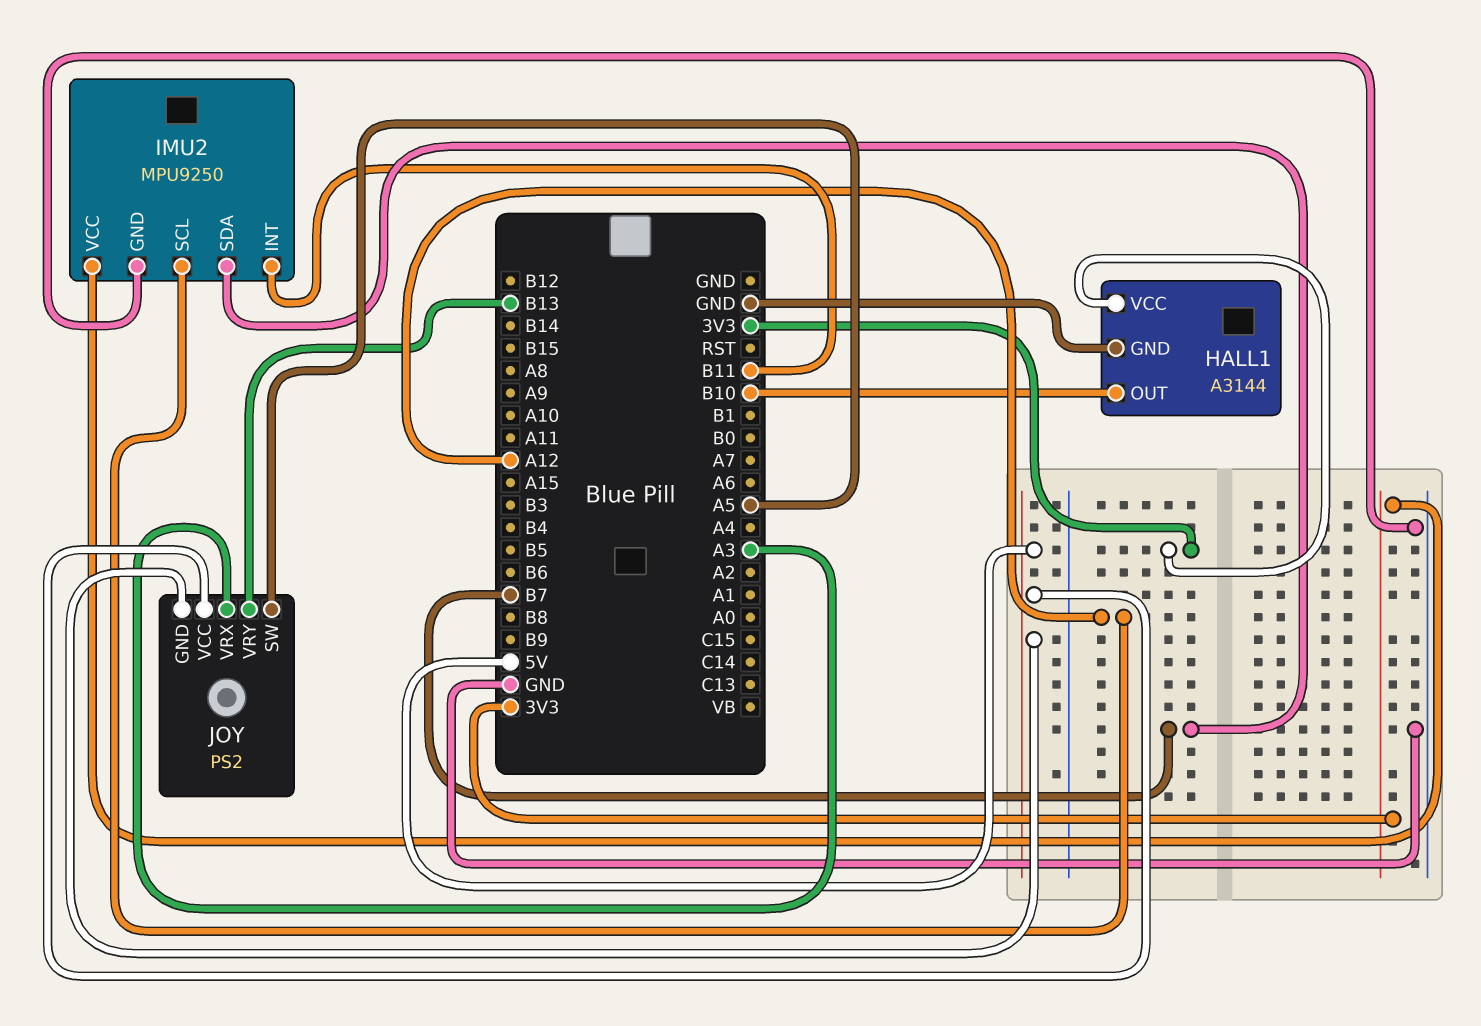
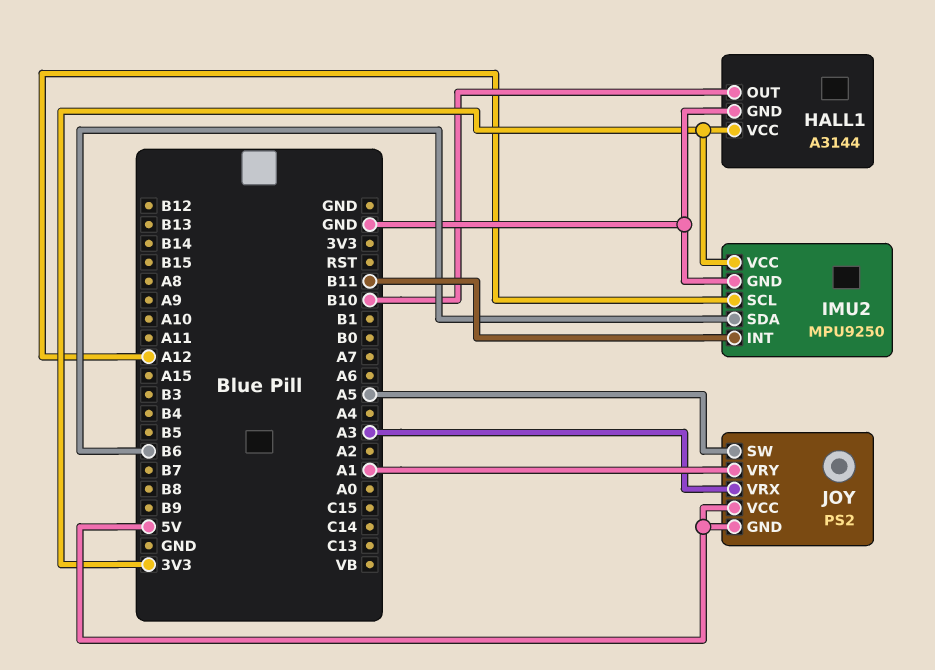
IMU2 pin SDA: B7 -> B6
JOY pin VRY: B13 -> A1

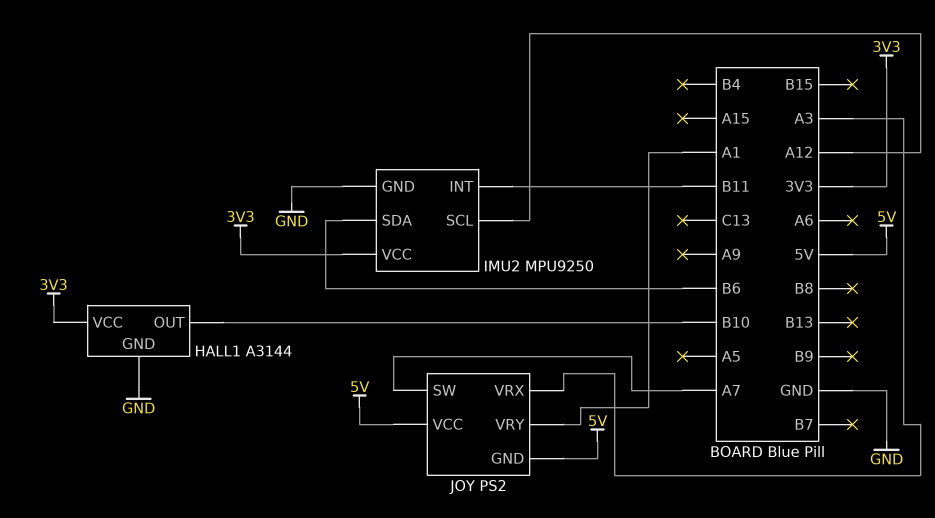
JOY pin SW: A5 -> A7

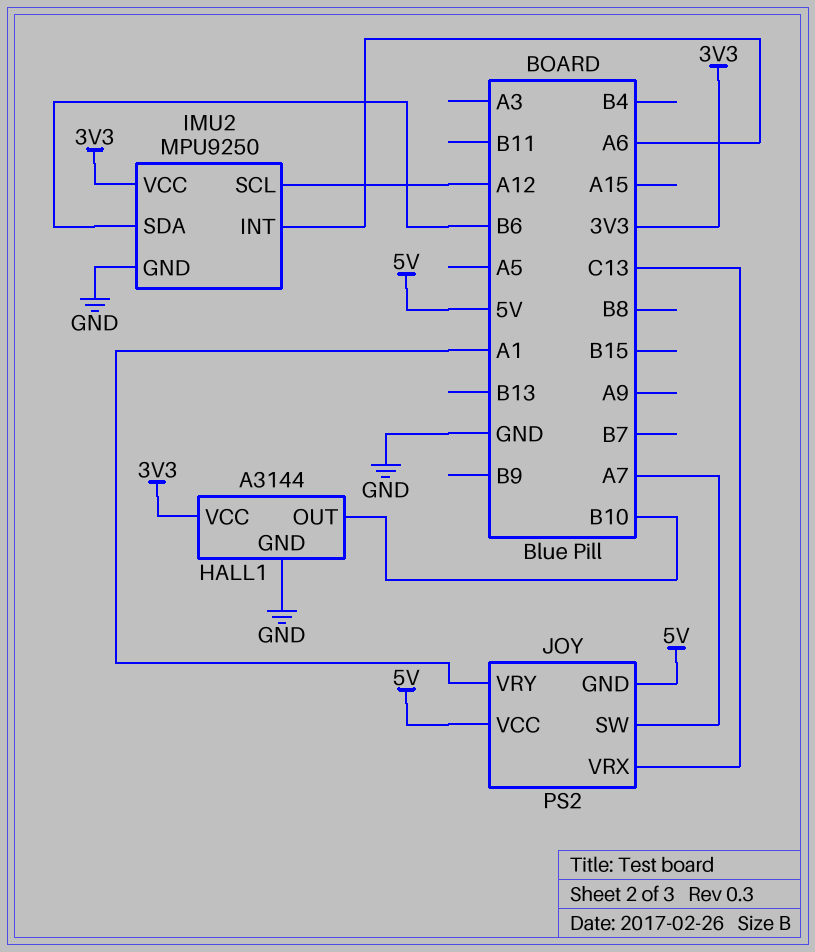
IMU2 pin INT: B11 -> A6
JOY pin VRX: A3 -> C13

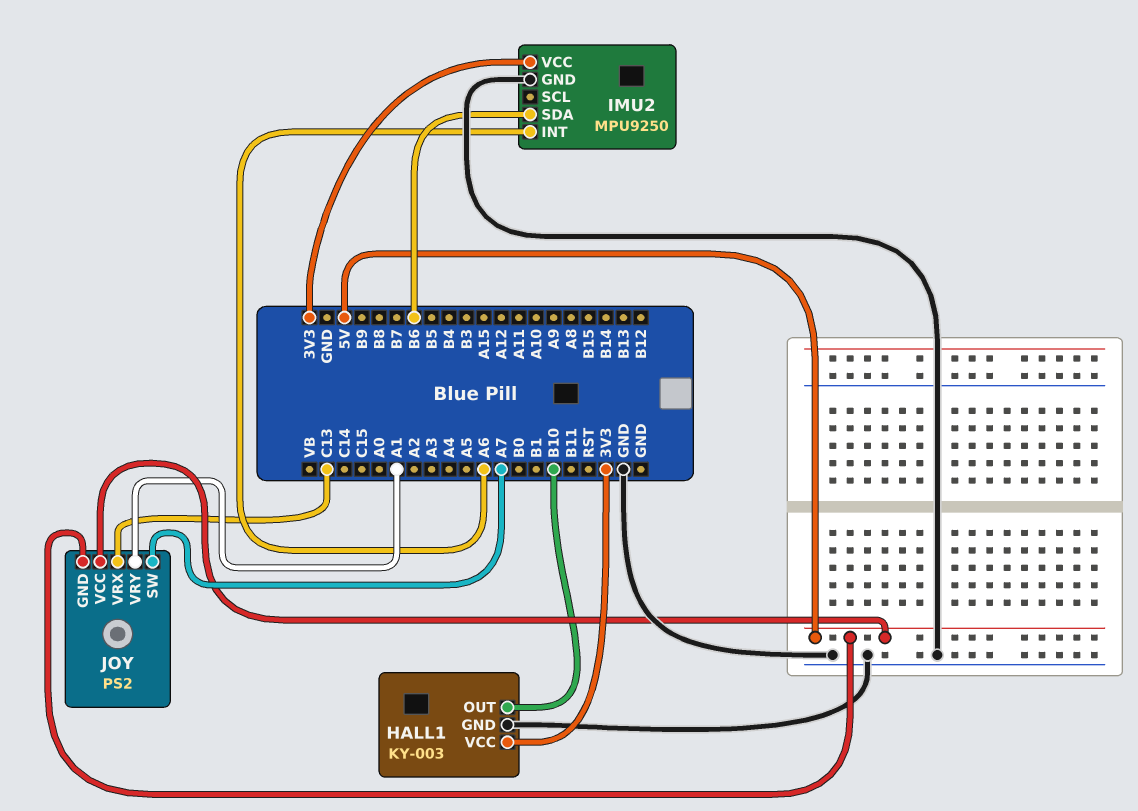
HALL1: A3144 -> KY-003
IMU2 pin SCL: A12 -> none

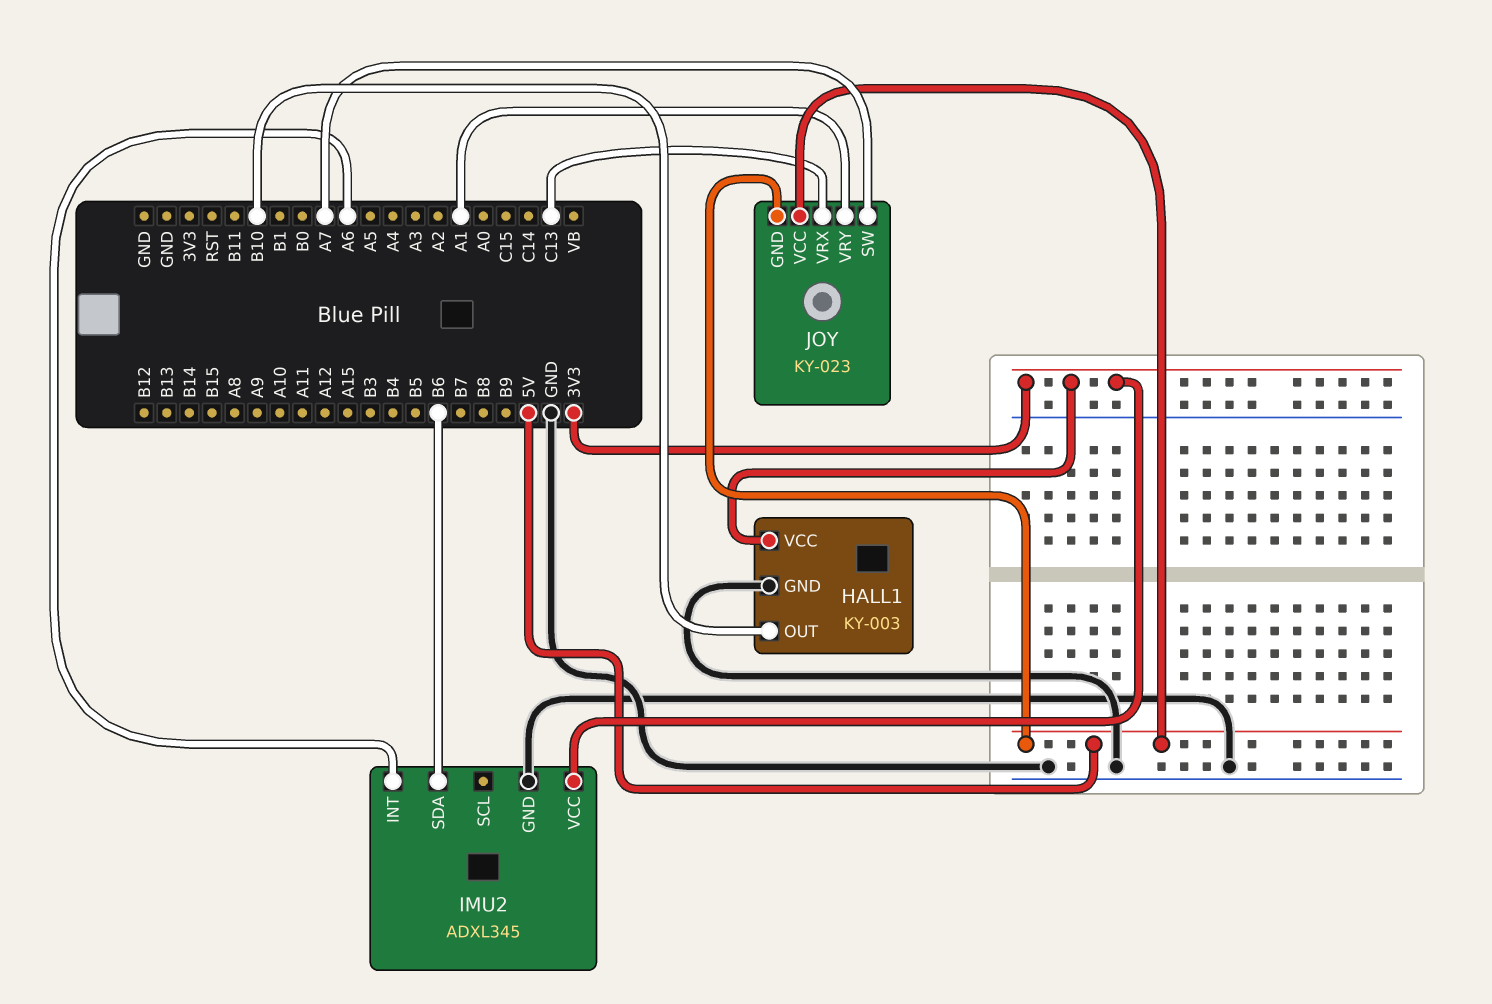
IMU2: MPU9250 -> ADXL345
JOY: PS2 -> KY-023

